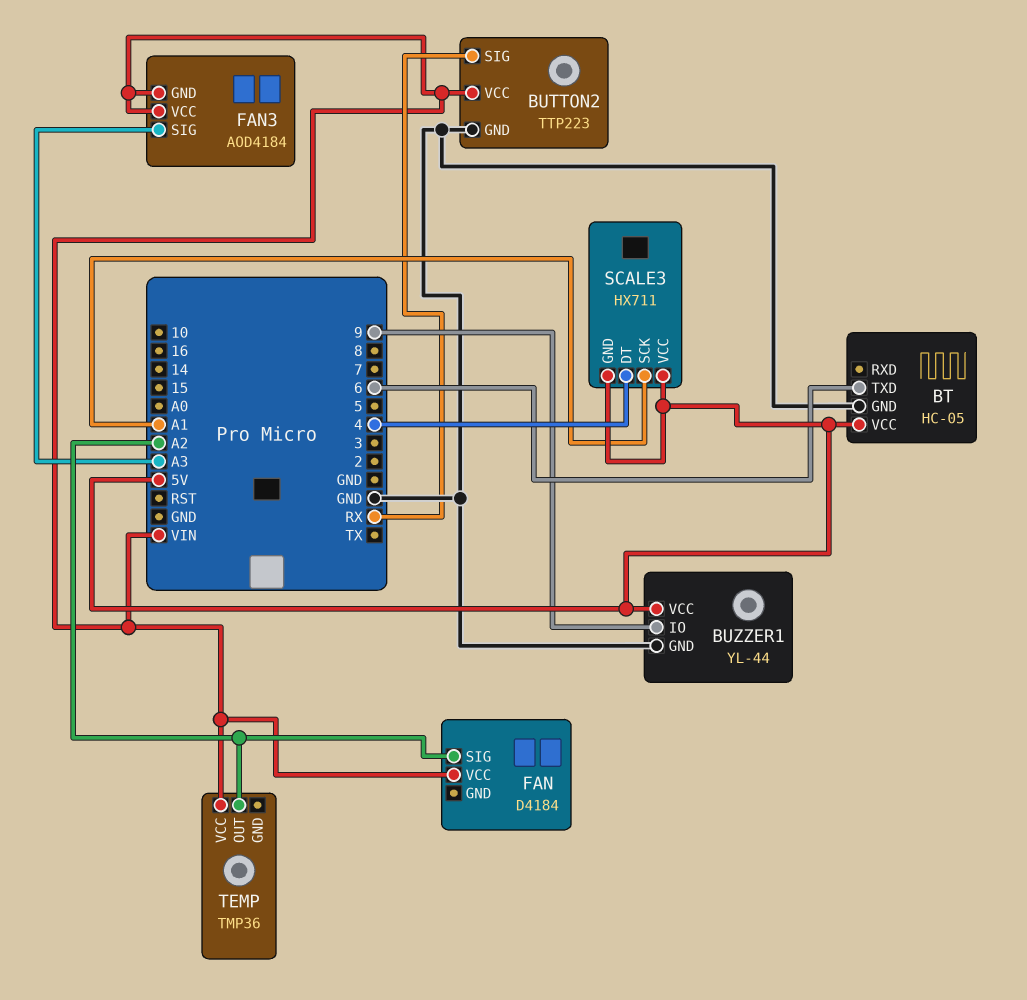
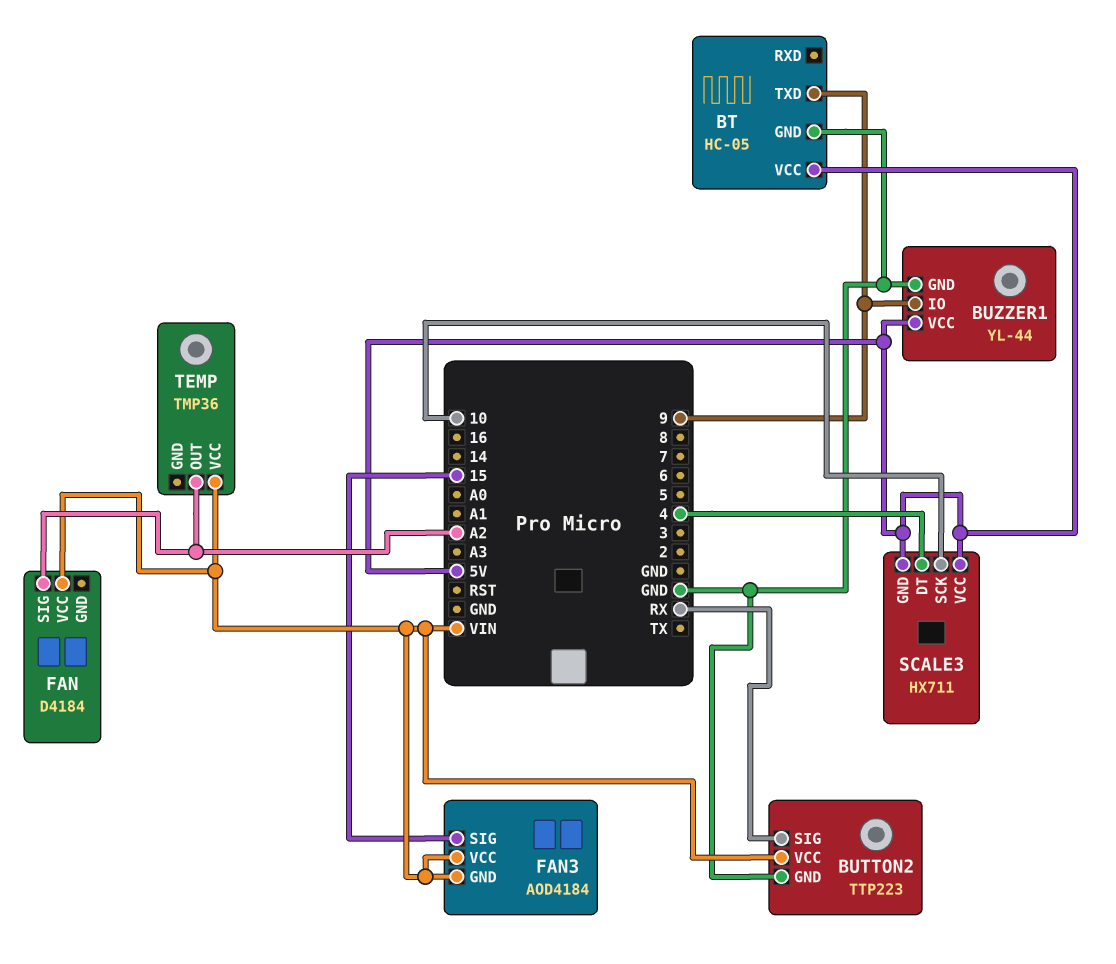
BT pin TXD: 6 -> 9
FAN3 pin SIG: A3 -> 15
SCALE3 pin SCK: A1 -> 10

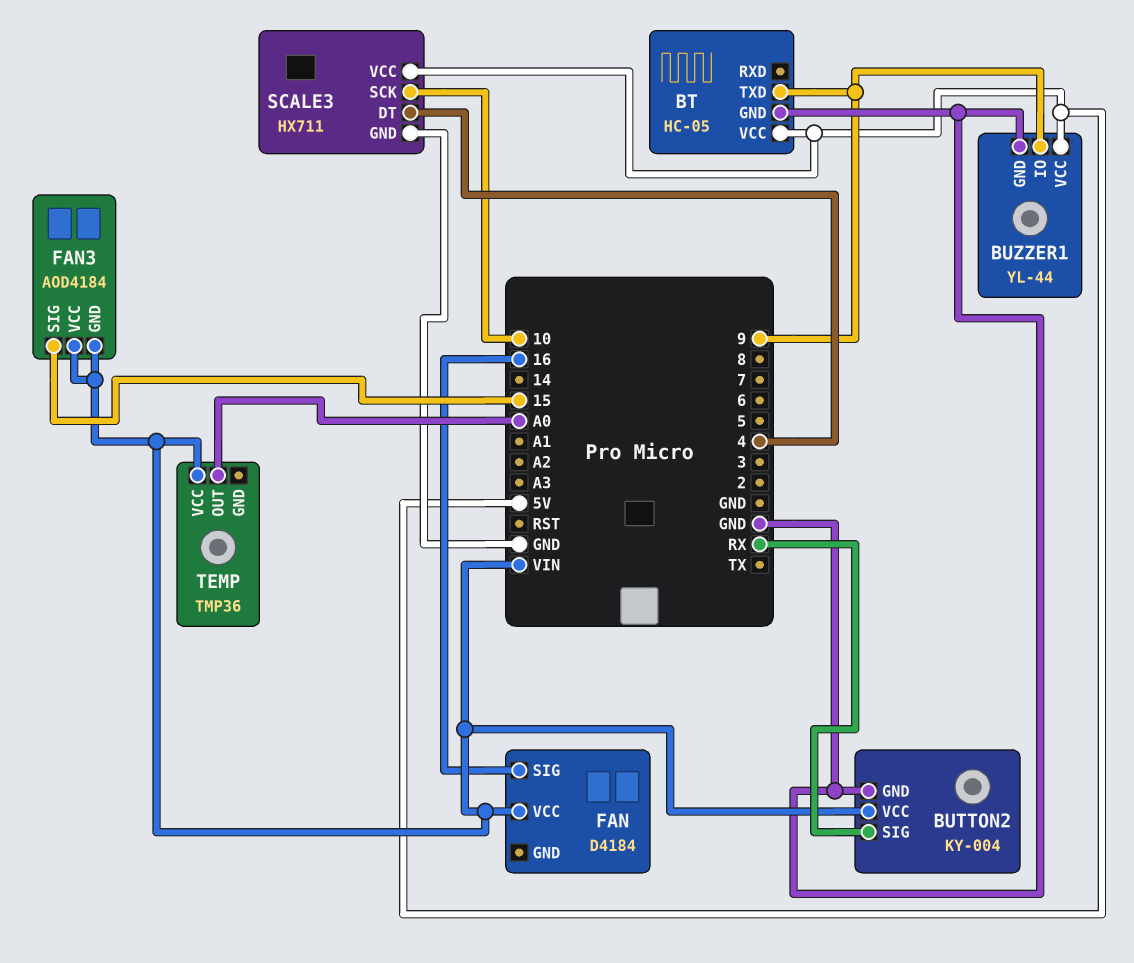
BUTTON2: TTP223 -> KY-004
FAN pin SIG: A2 -> 16
SCALE3 pin GND: 5V -> GND
TEMP pin OUT: A2 -> A0

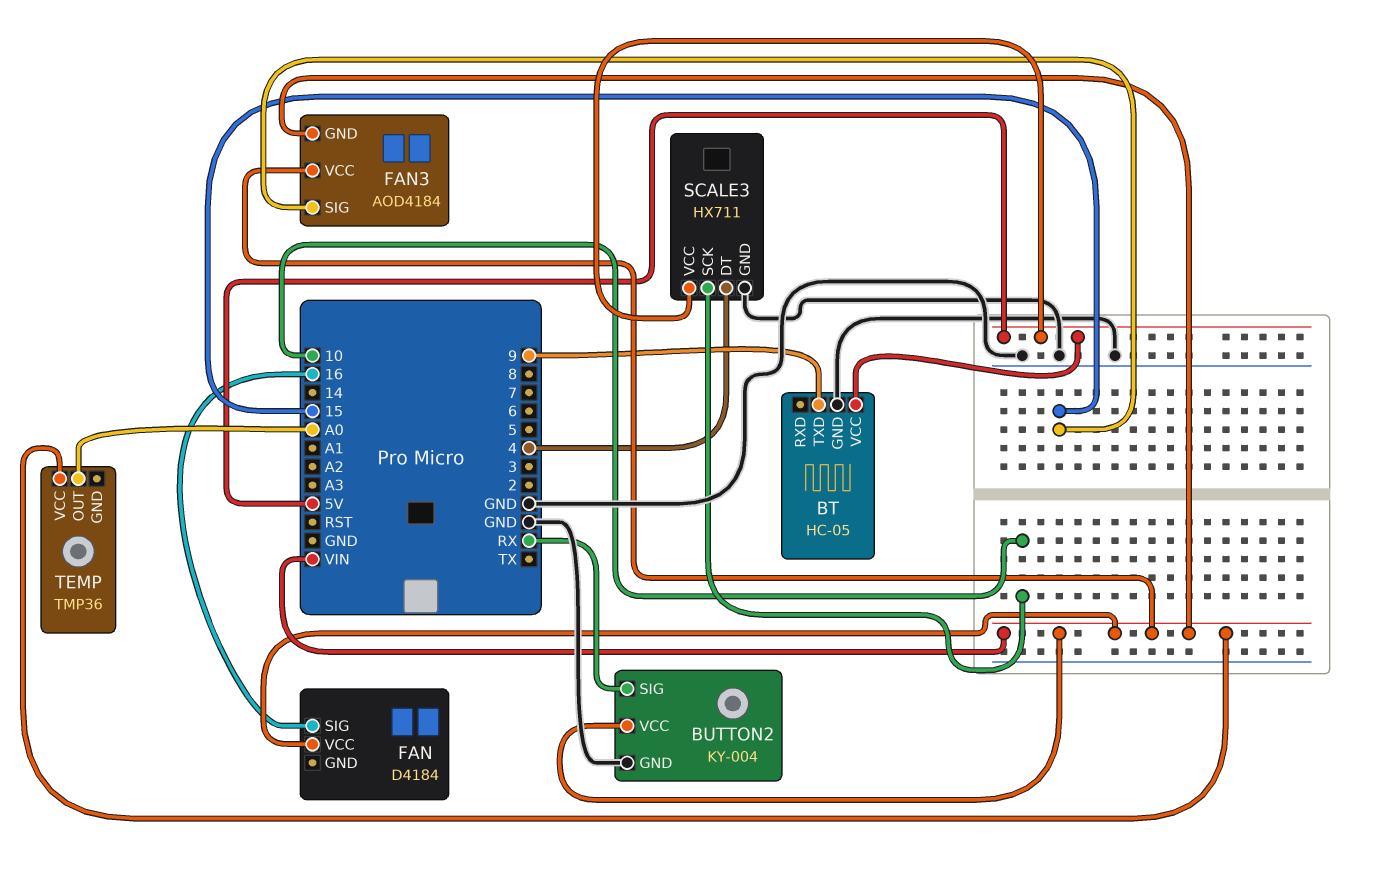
BUZZER1: YL-44 -> none
BUZZER1 pin GND: GND -> none
BUZZER1 pin IO: 9 -> none
BUZZER1 pin VCC: 5V -> none

